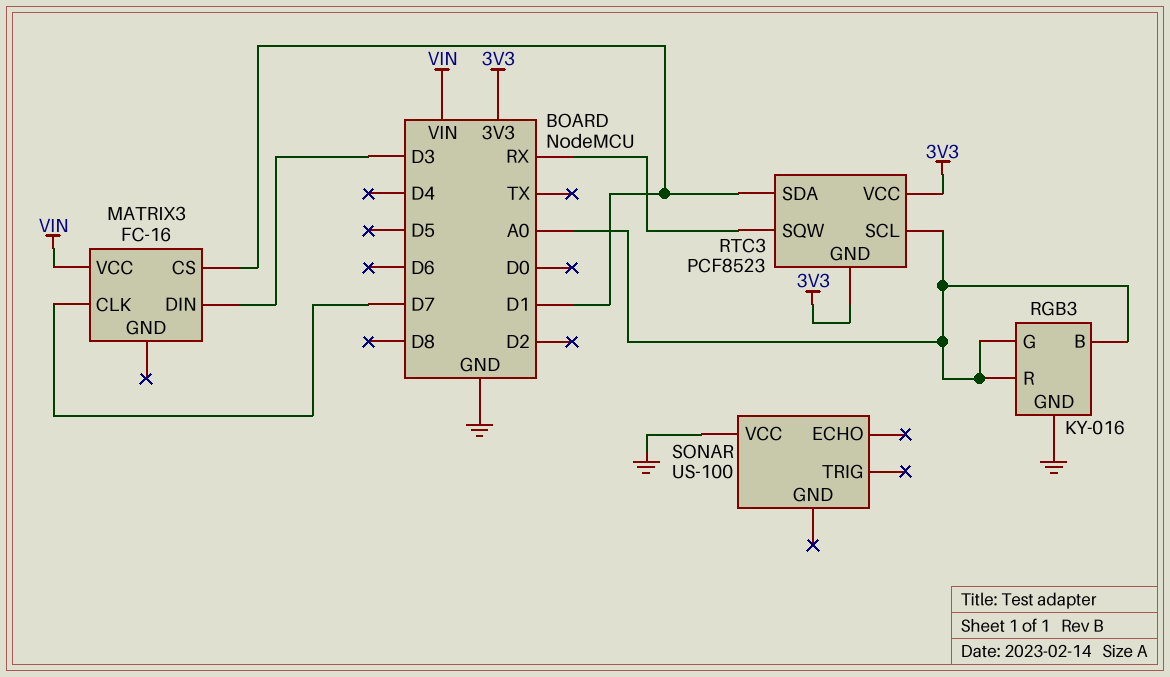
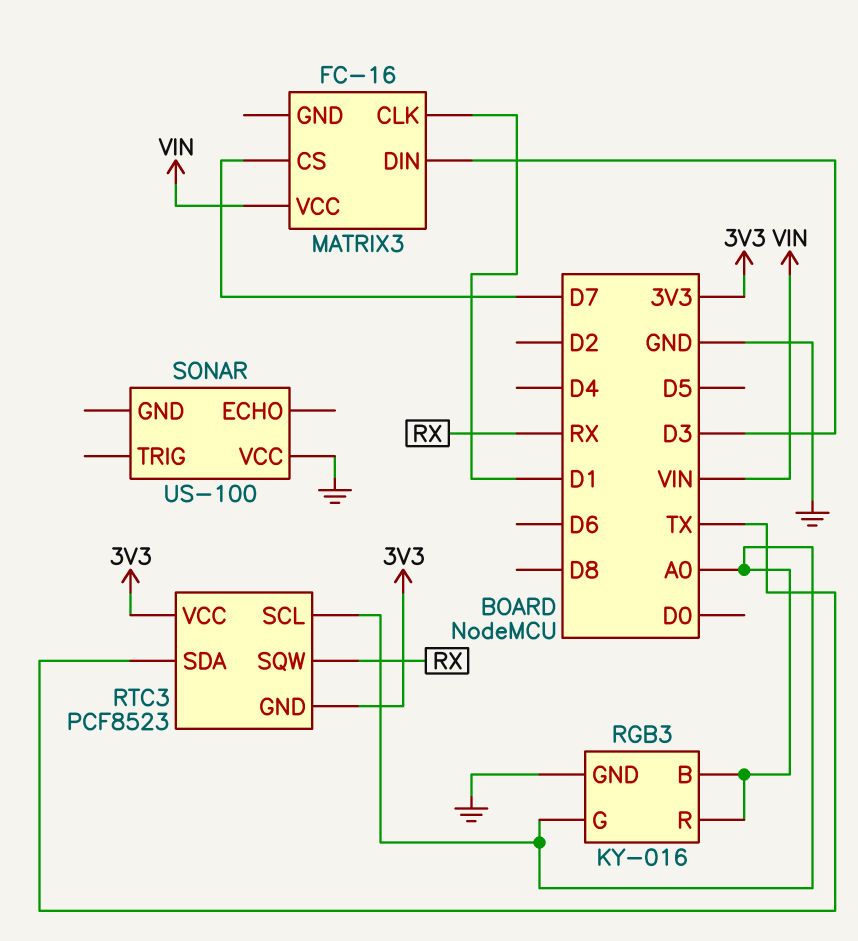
MATRIX3 pin CLK: D7 -> D1
MATRIX3 pin CS: D1 -> D7
RTC3 pin SDA: D1 -> TX

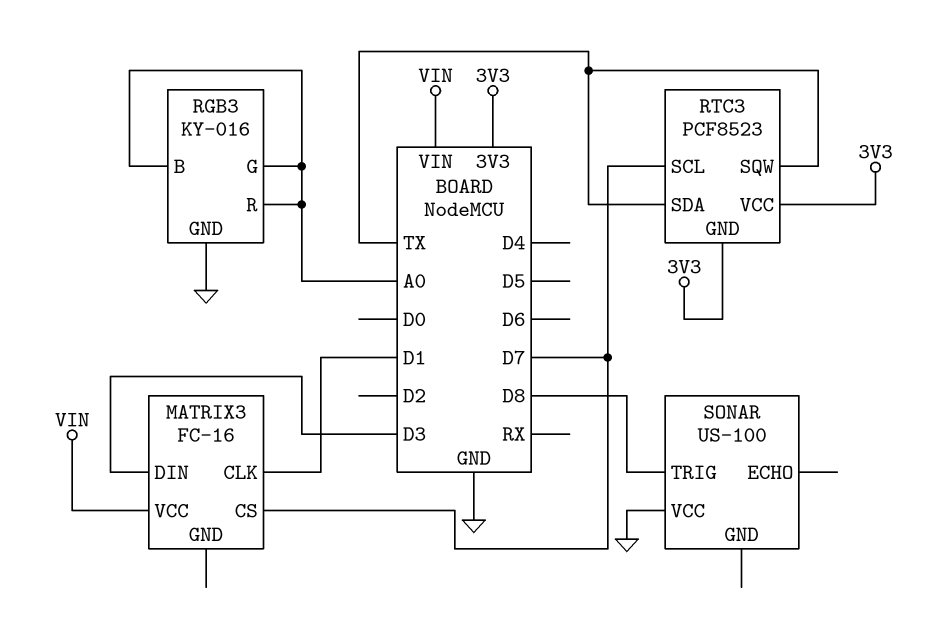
RTC3 pin SCL: A0 -> D7
RTC3 pin SQW: RX -> TX
SONAR pin TRIG: none -> D8

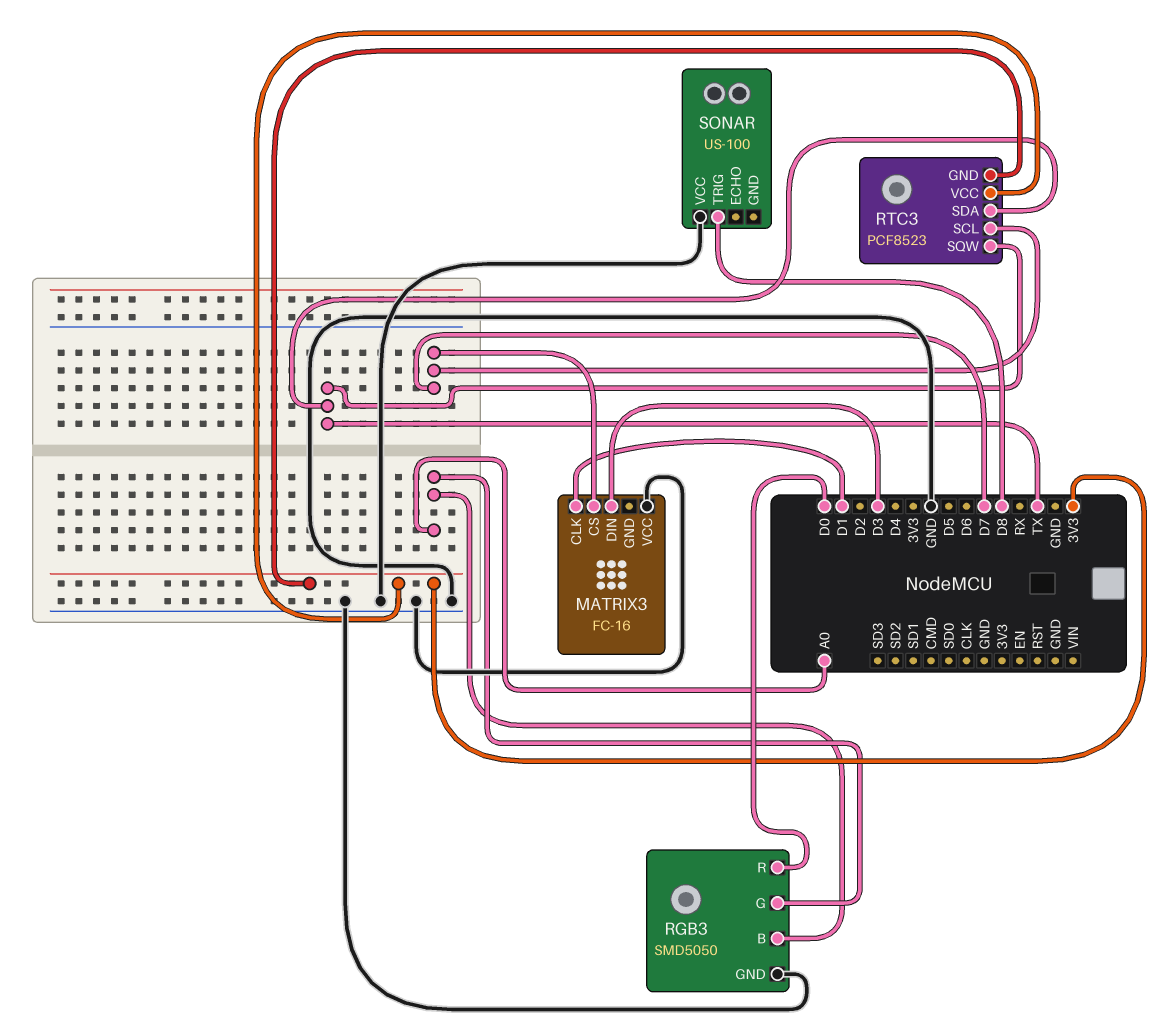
MATRIX3 pin VCC: VIN -> GND
RGB3: KY-016 -> SMD5050
RGB3 pin R: A0 -> D0

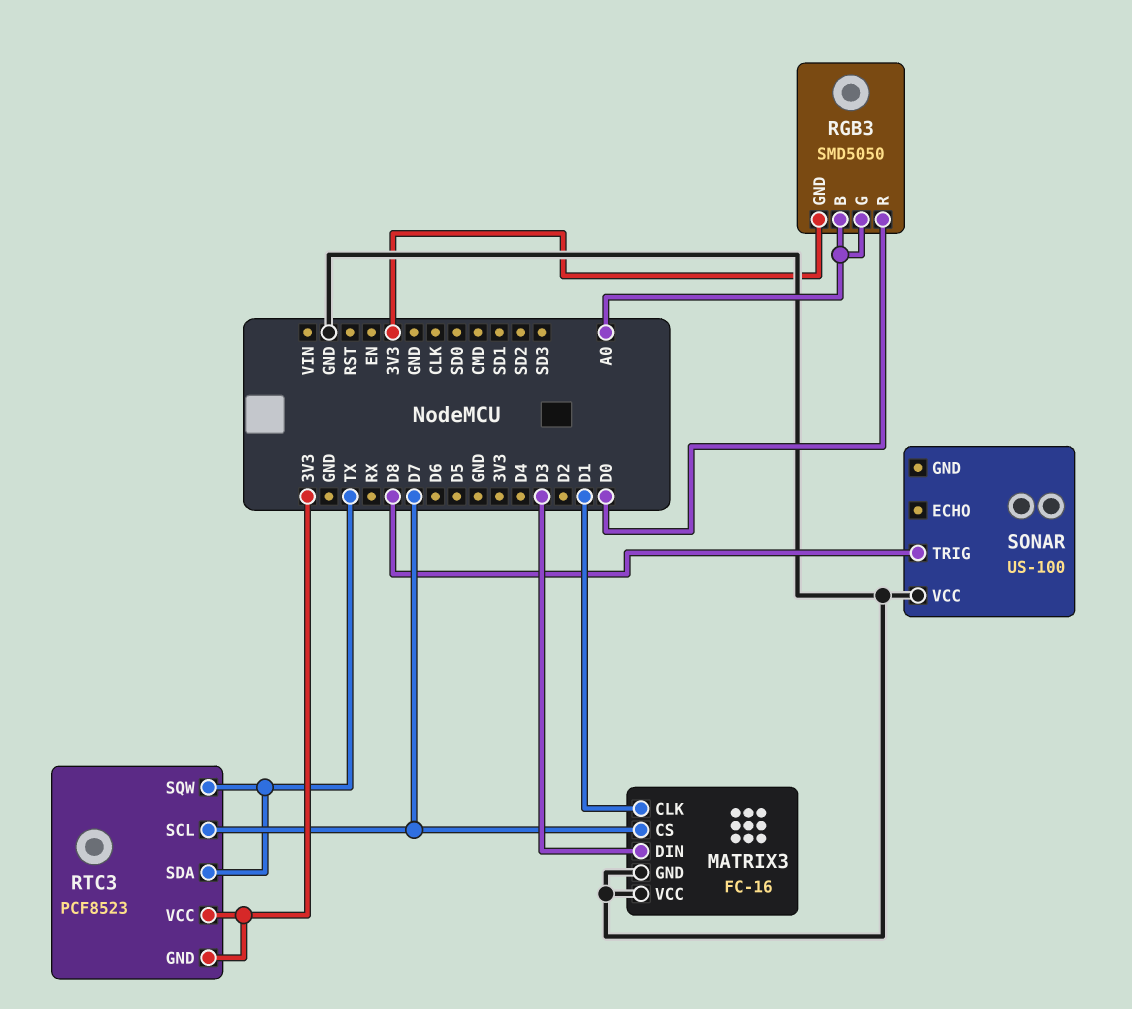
MATRIX3 pin GND: none -> GND
RGB3 pin GND: GND -> 3V3

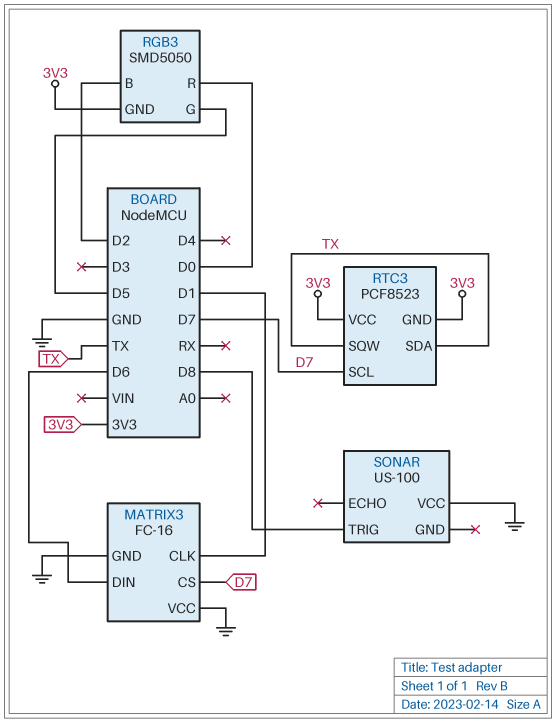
MATRIX3 pin DIN: D3 -> D6
RGB3 pin B: A0 -> D2
RGB3 pin G: A0 -> D5

